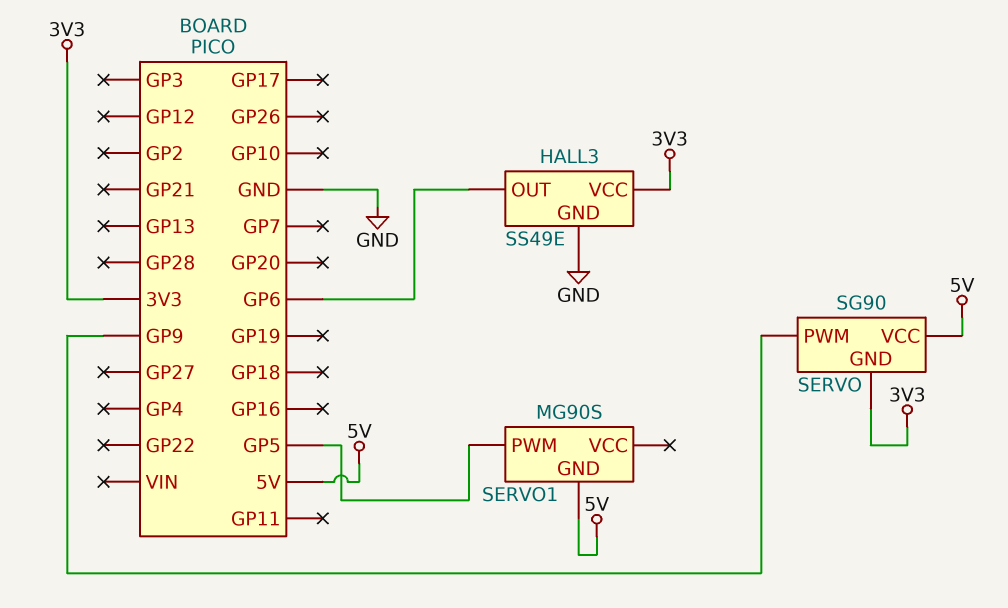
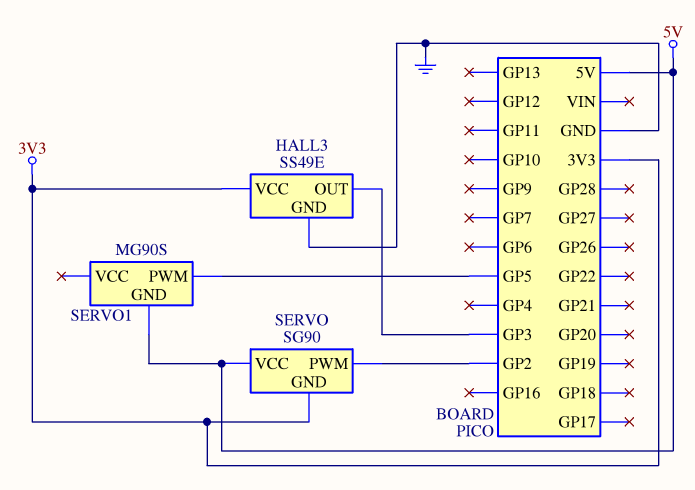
HALL3 pin OUT: GP6 -> GP3
SERVO pin PWM: GP9 -> GP2

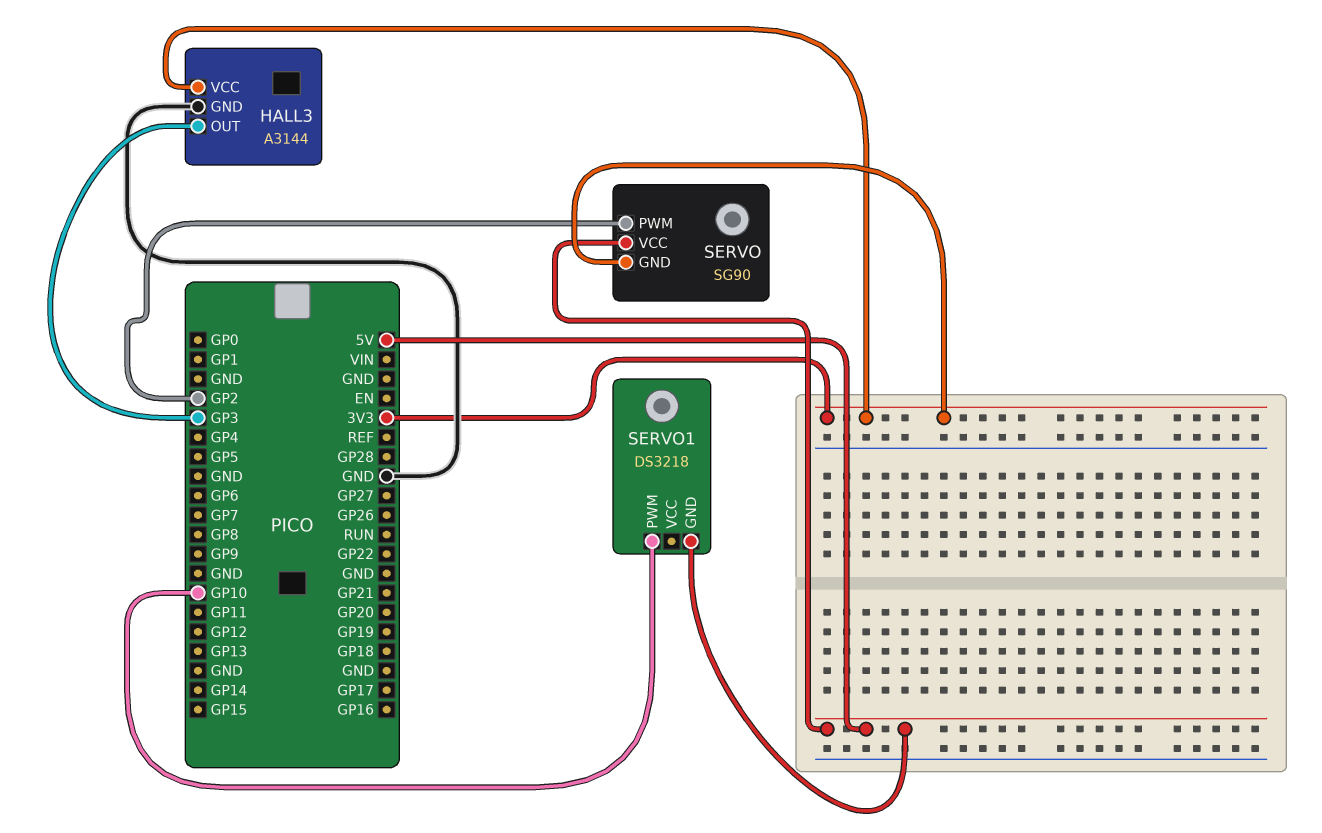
HALL3: SS49E -> A3144
SERVO1: MG90S -> DS3218
SERVO1 pin PWM: GP5 -> GP10

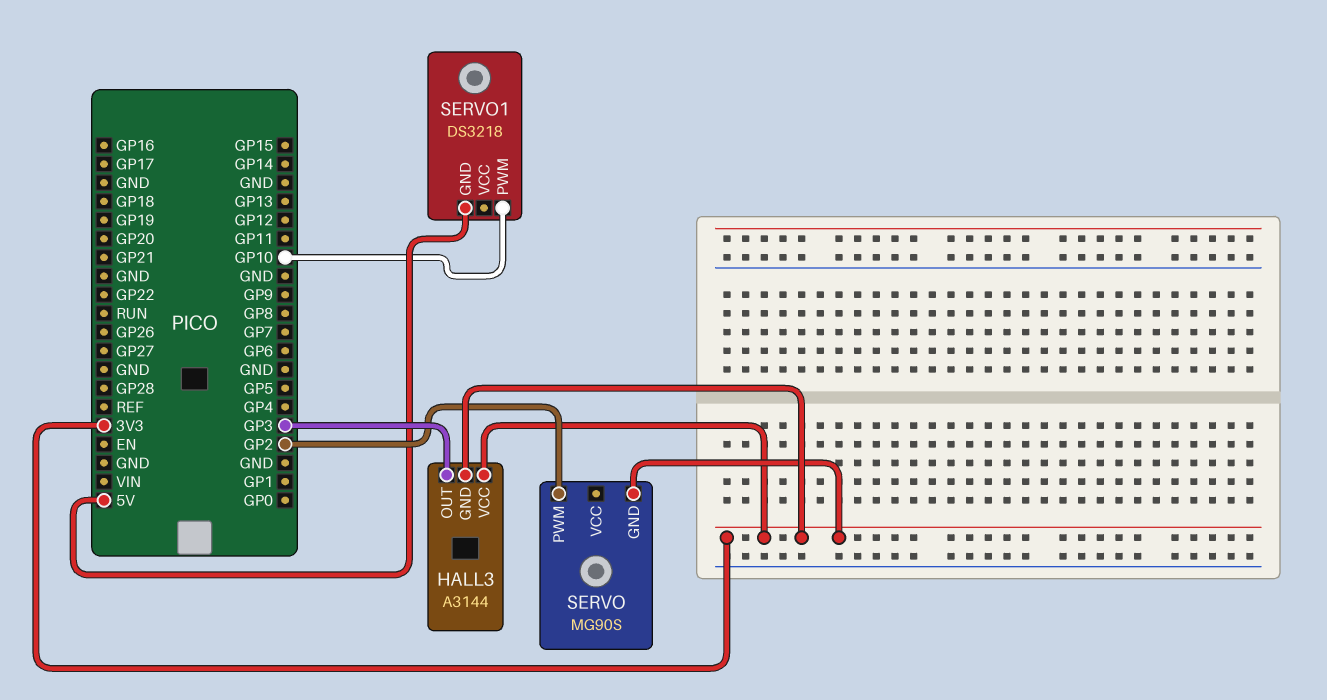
HALL3 pin GND: GND -> 3V3
SERVO: SG90 -> MG90S
SERVO pin VCC: 5V -> none

